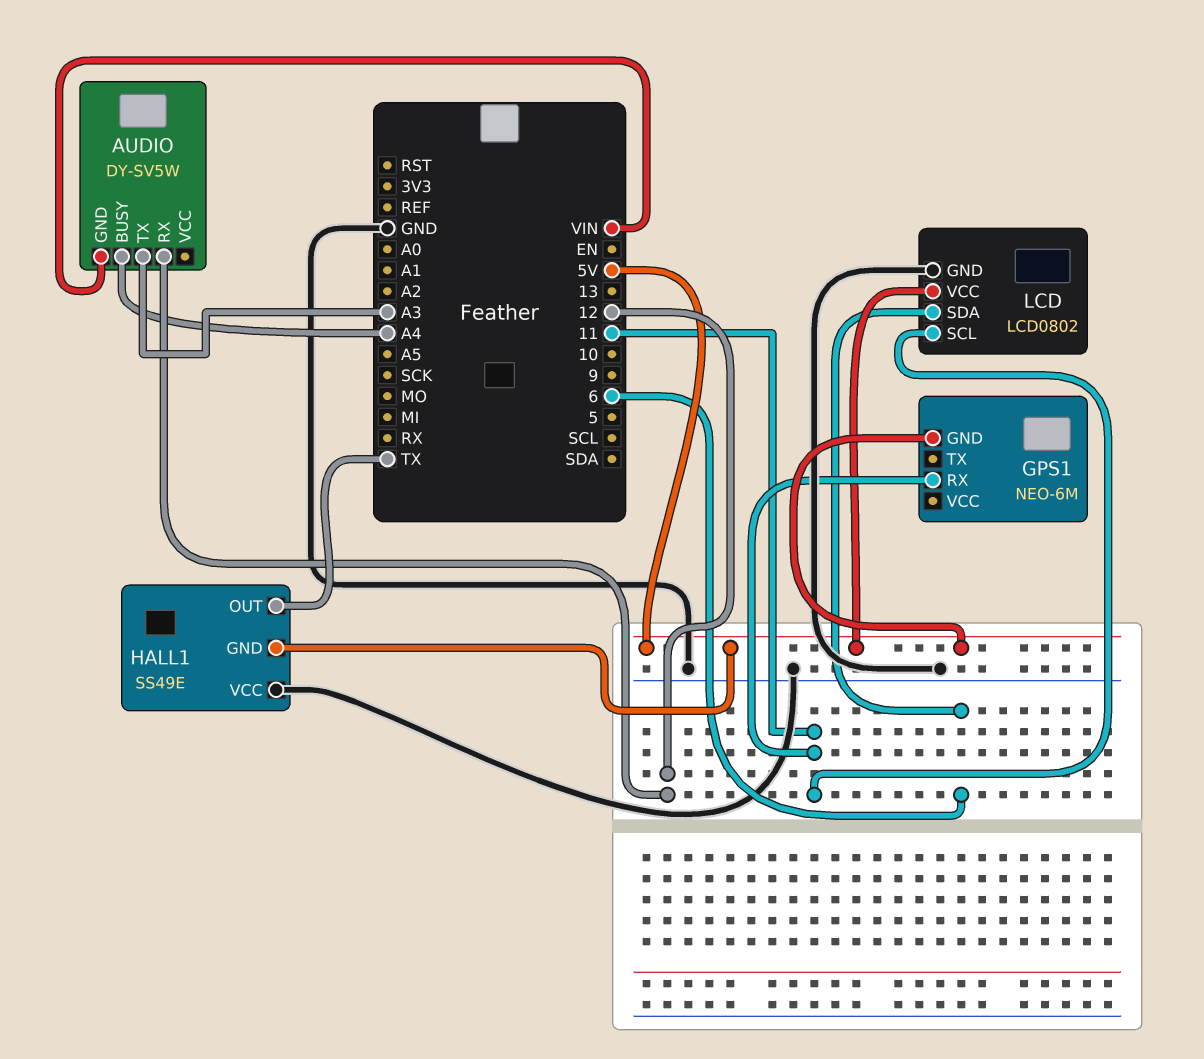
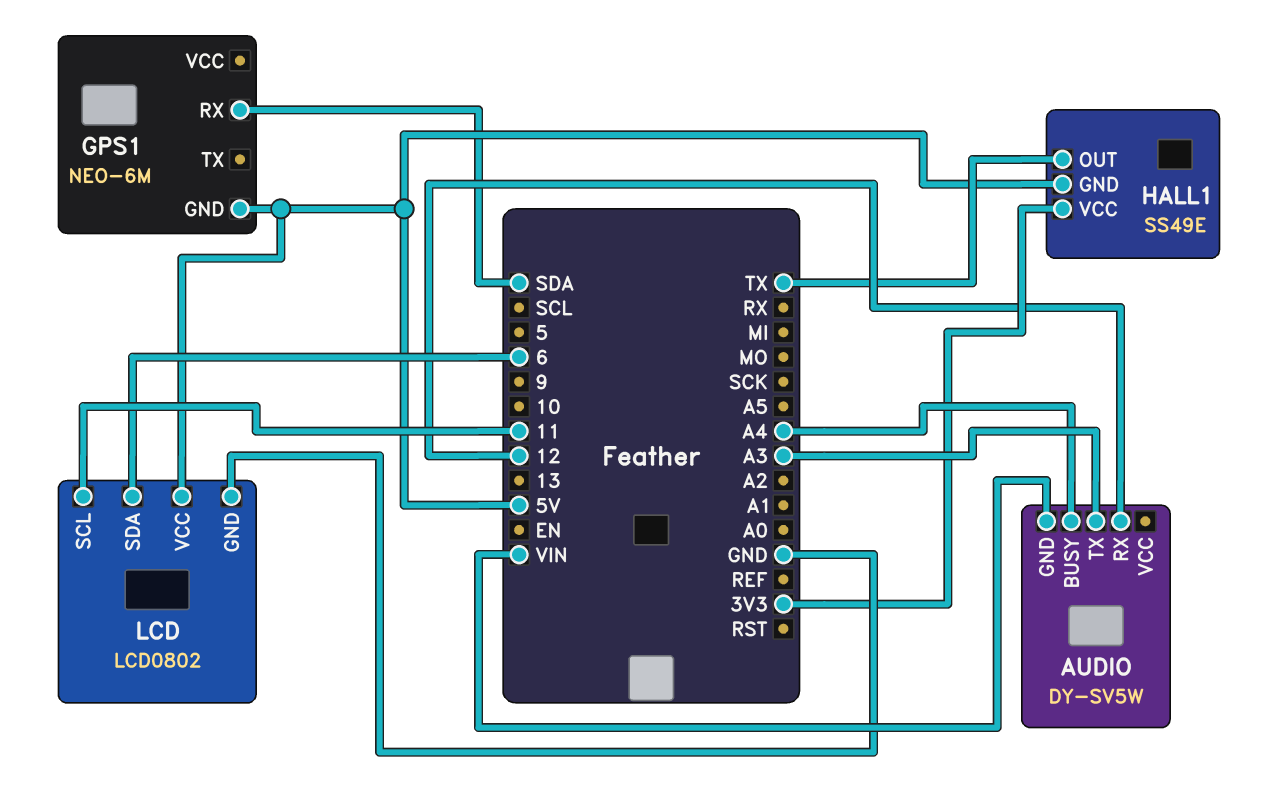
GPS1 pin RX: 11 -> SDA
HALL1 pin VCC: GND -> 3V3

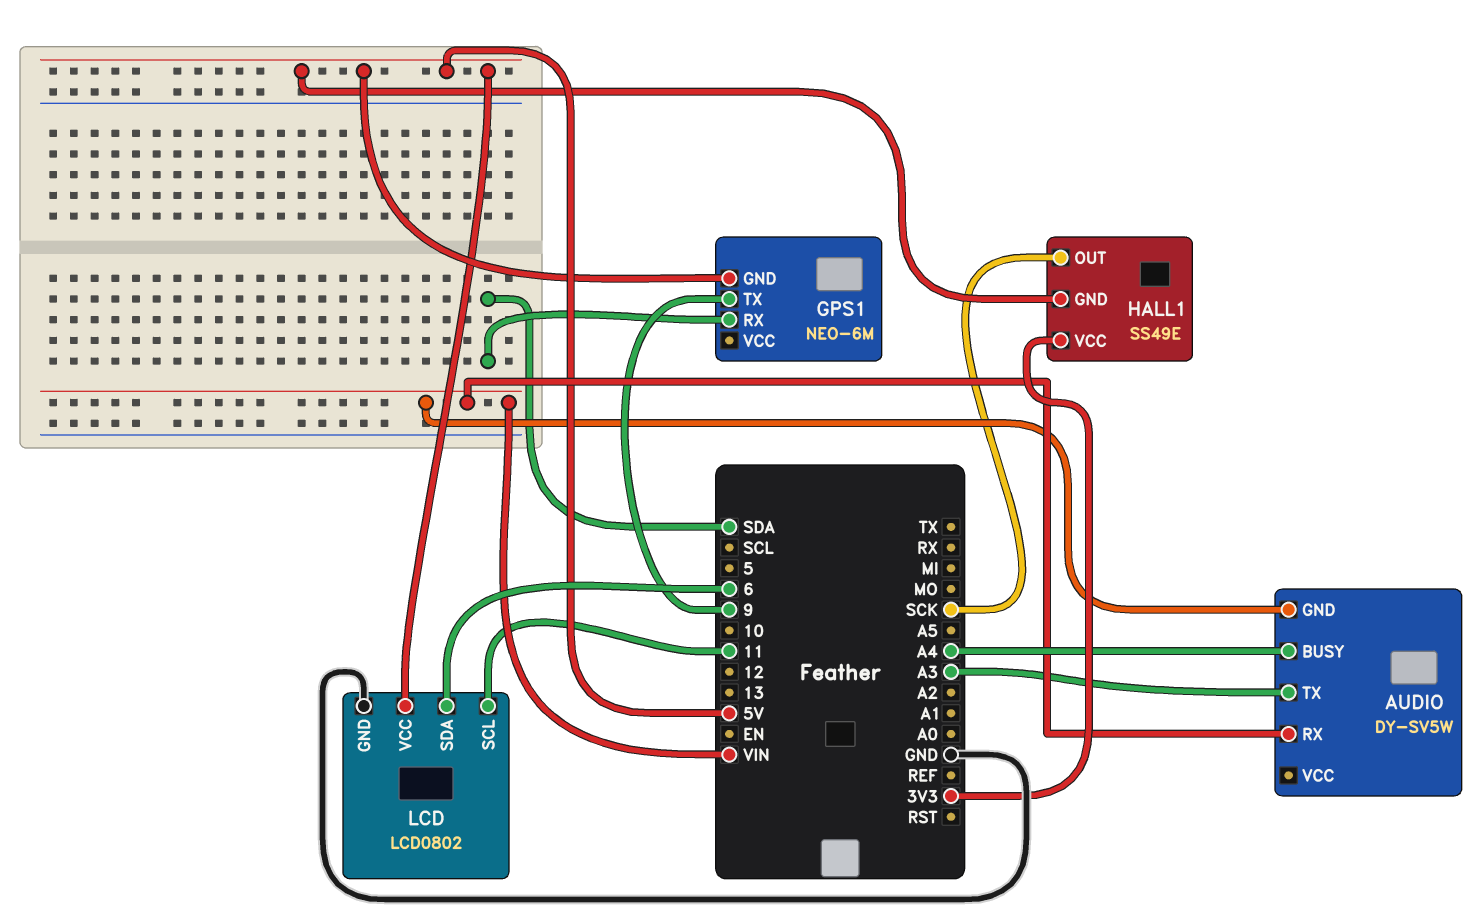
AUDIO pin RX: 12 -> VIN
GPS1 pin TX: none -> 9
HALL1 pin OUT: TX -> SCK

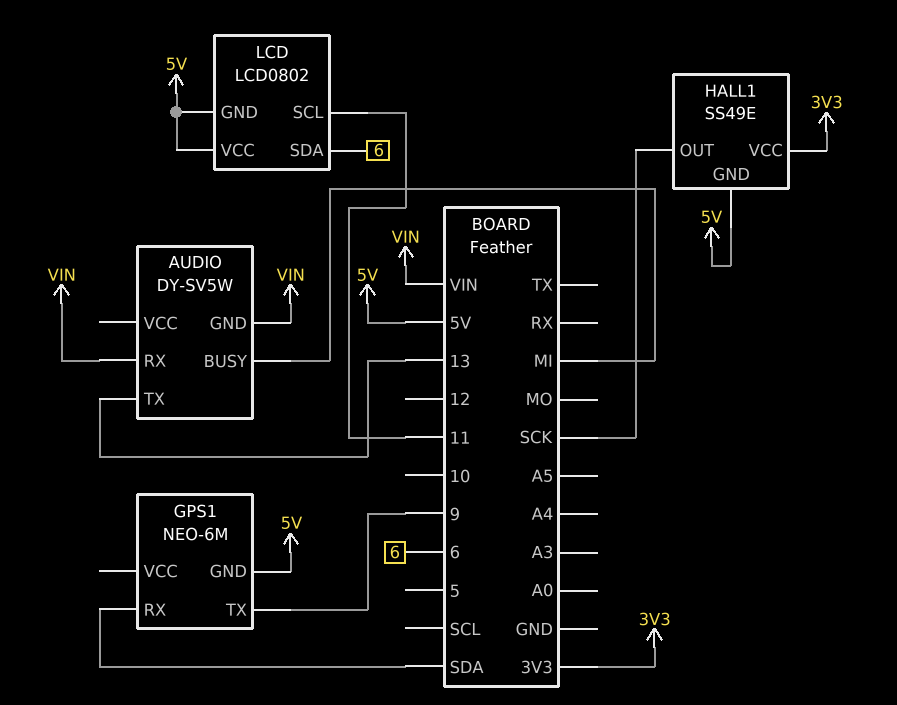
AUDIO pin BUSY: A4 -> MI
AUDIO pin TX: A3 -> 13
LCD pin GND: GND -> 5V

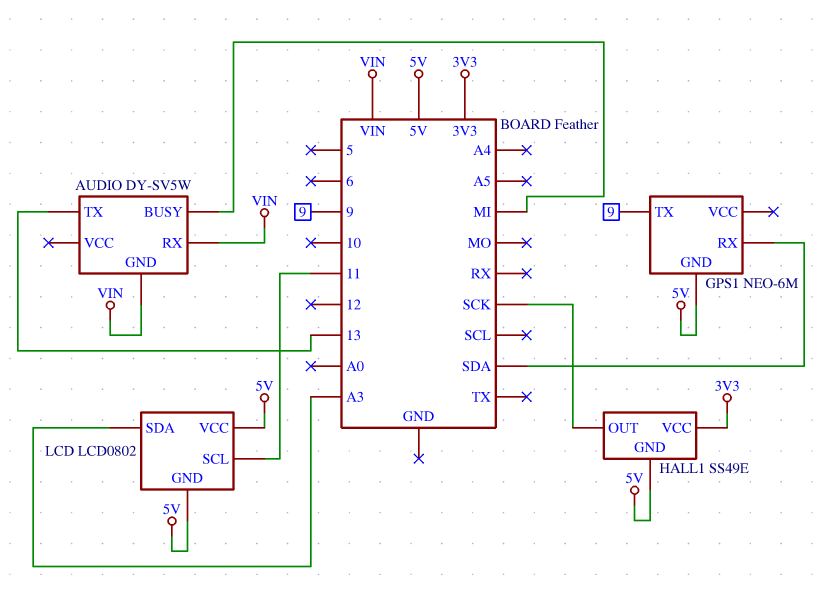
LCD pin SDA: 6 -> A3

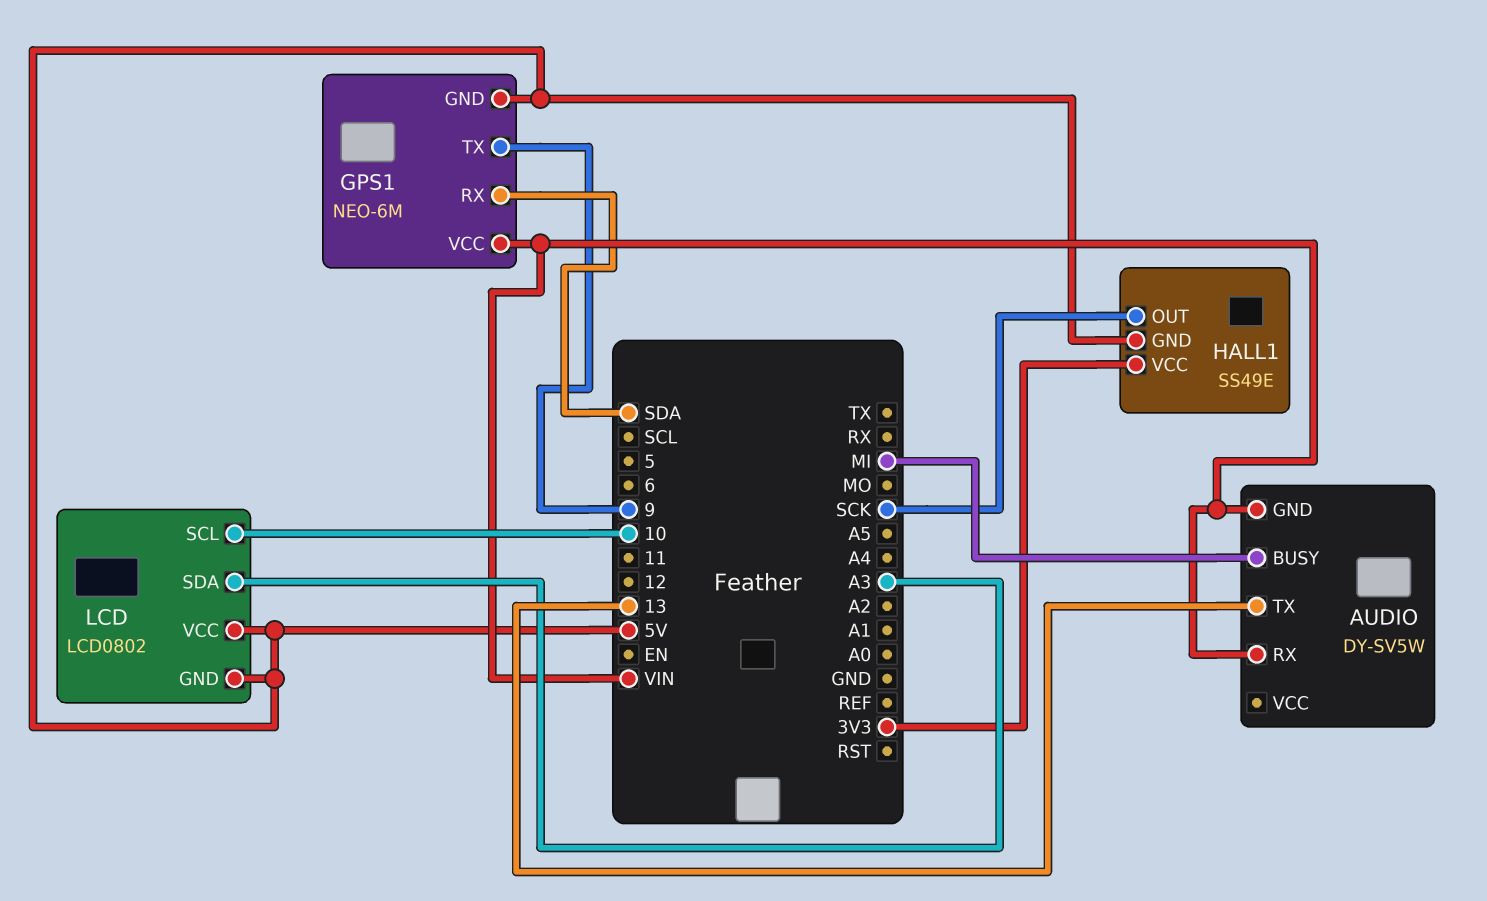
GPS1 pin VCC: none -> VIN
LCD pin SCL: 11 -> 10

